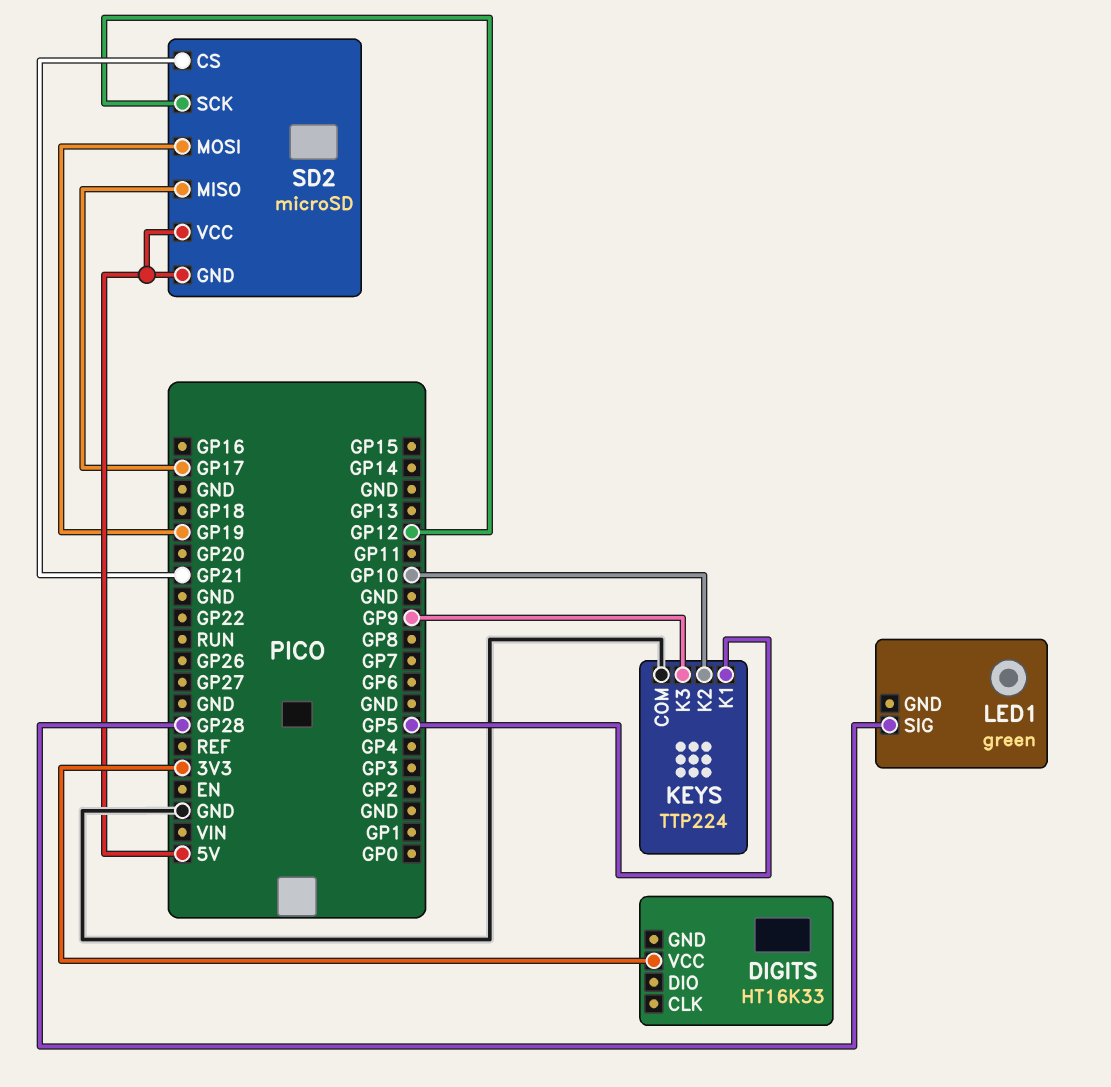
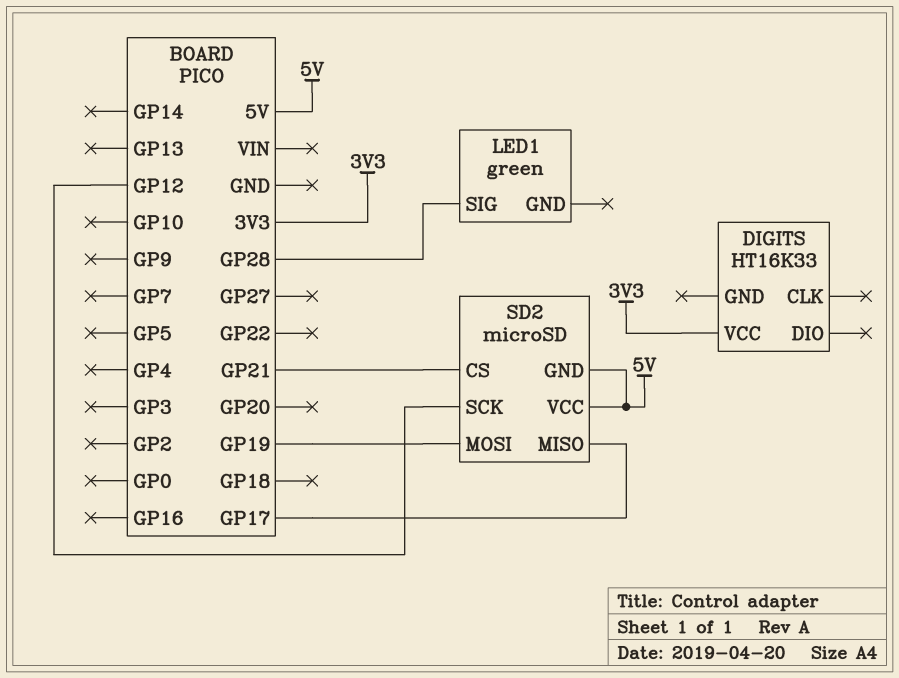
KEYS: TTP224 -> none
KEYS pin COM: GND -> none
KEYS pin K1: GP5 -> none
KEYS pin K2: GP10 -> none
KEYS pin K3: GP9 -> none

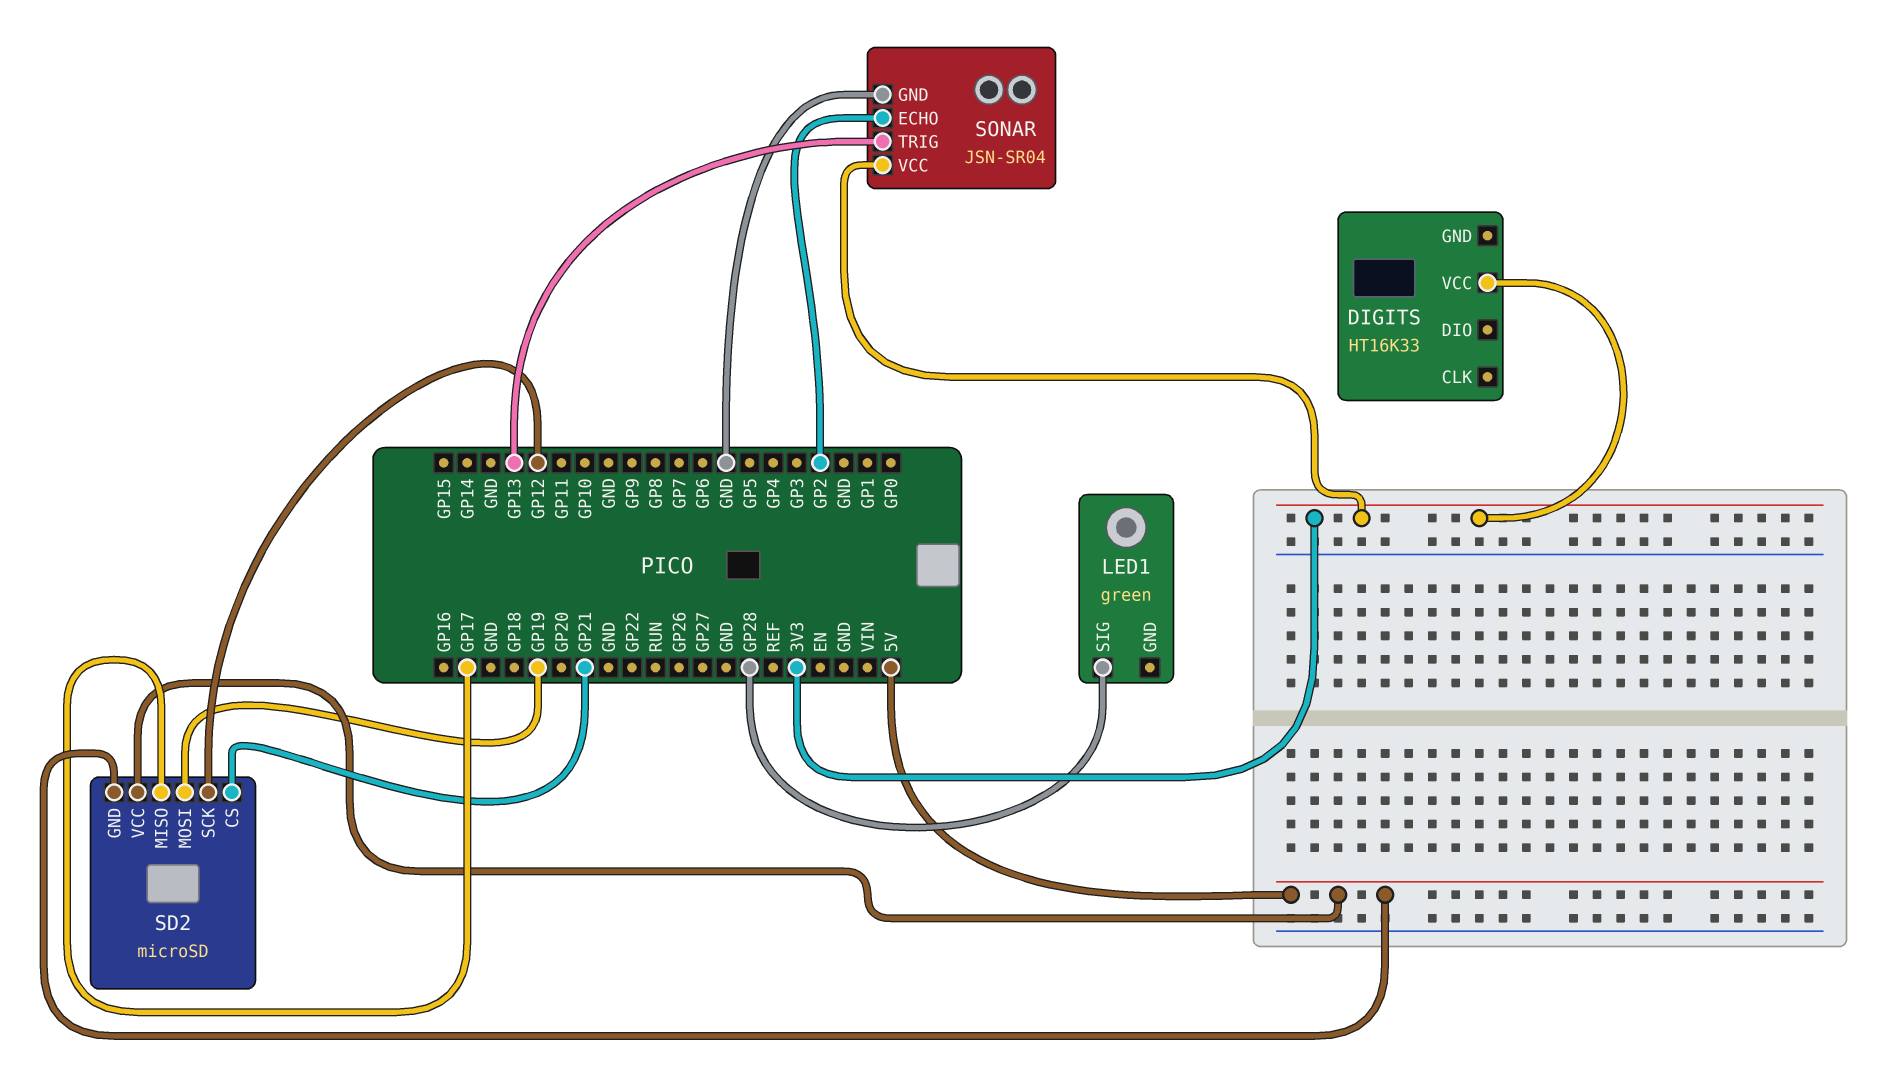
SONAR: none -> JSN-SR04
SONAR pin ECHO: none -> GP2
SONAR pin GND: none -> GND
SONAR pin TRIG: none -> GP13
SONAR pin VCC: none -> 3V3

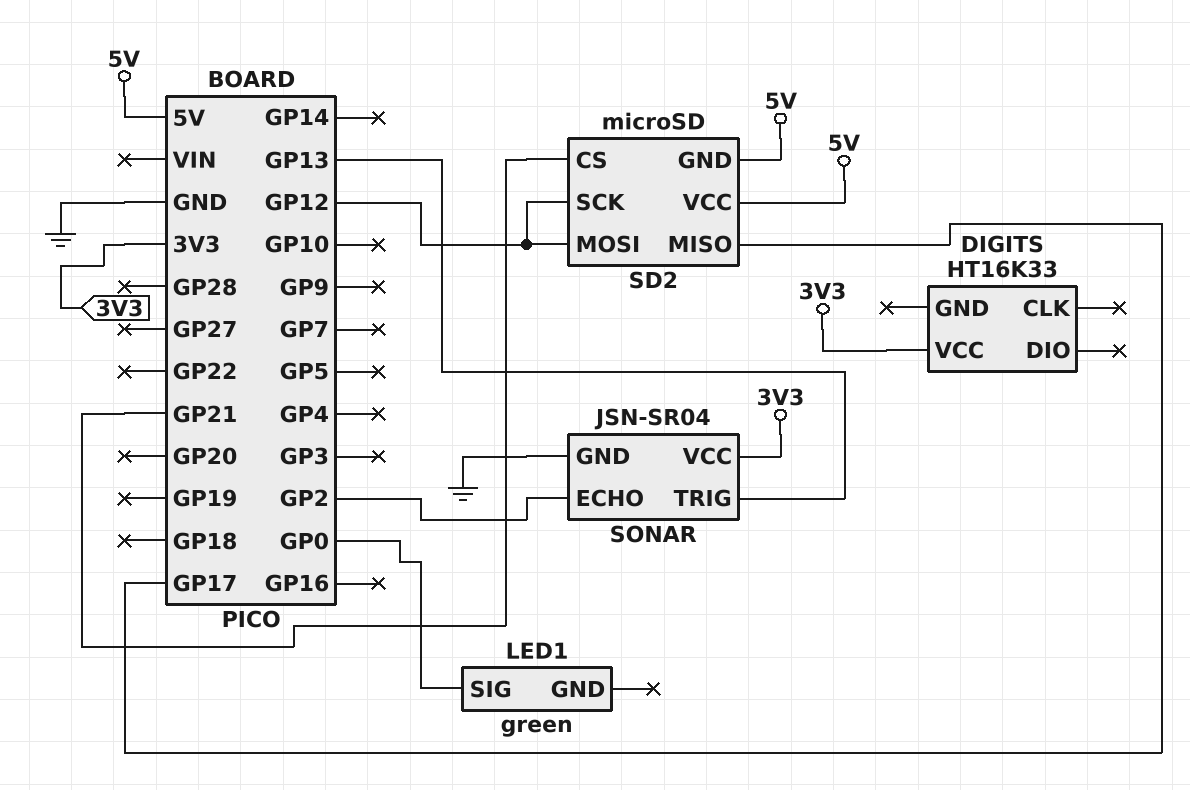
LED1 pin SIG: GP28 -> GP0
SD2 pin MOSI: GP19 -> GP12

